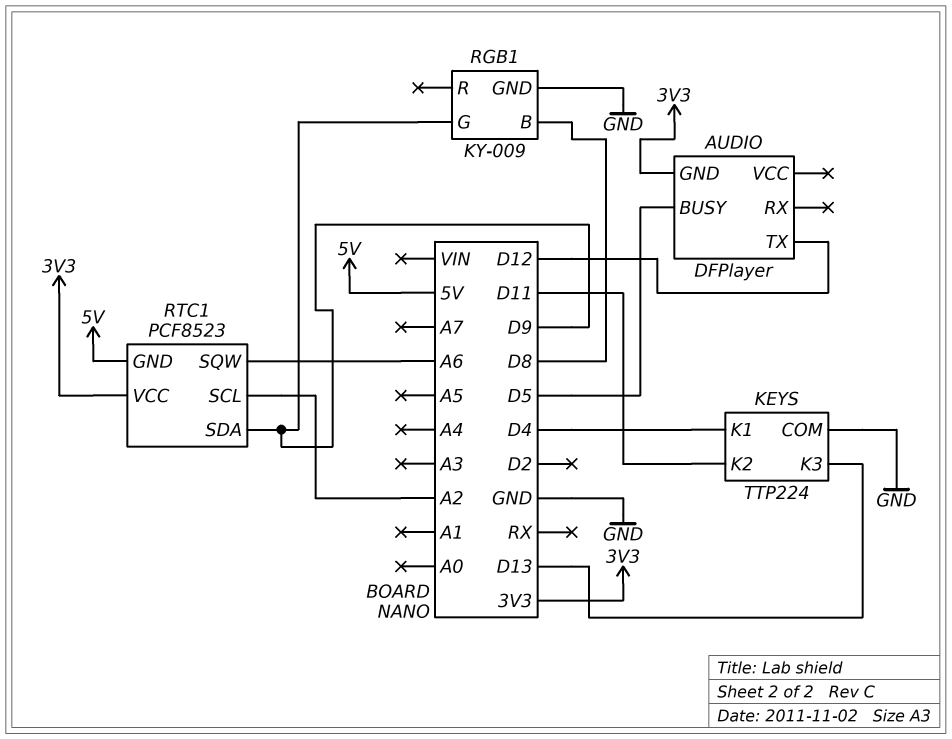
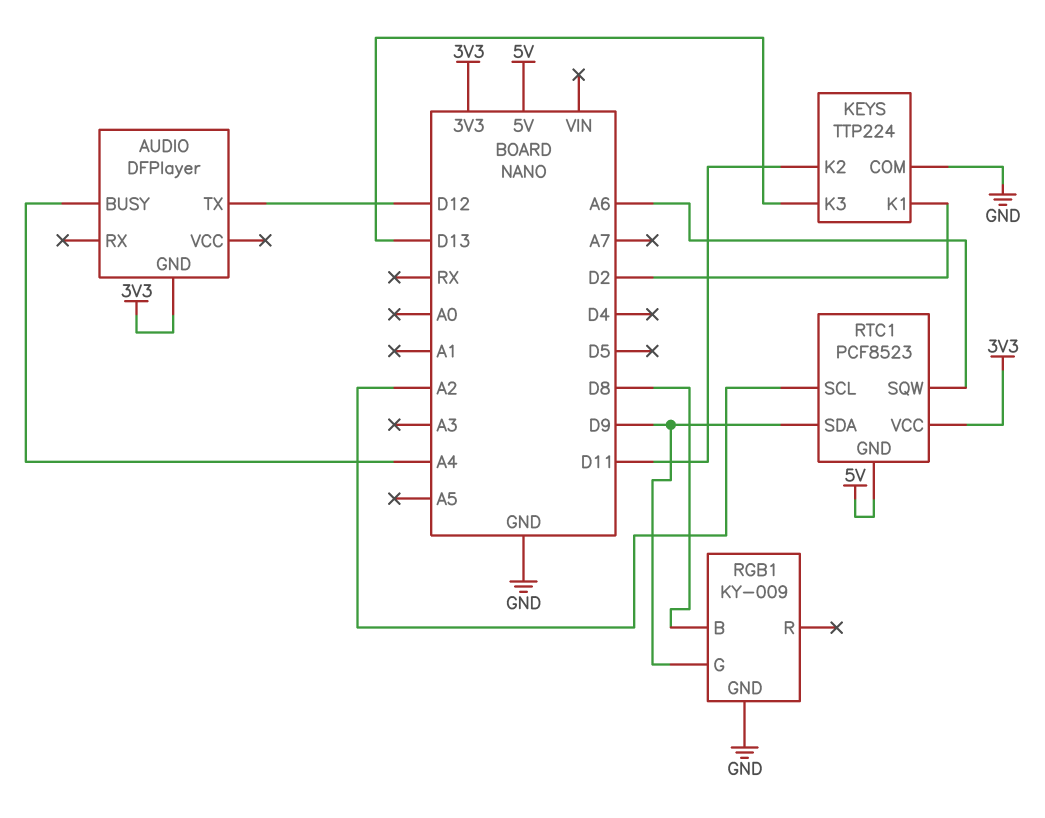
AUDIO pin BUSY: D5 -> A4
KEYS pin K1: D4 -> D2

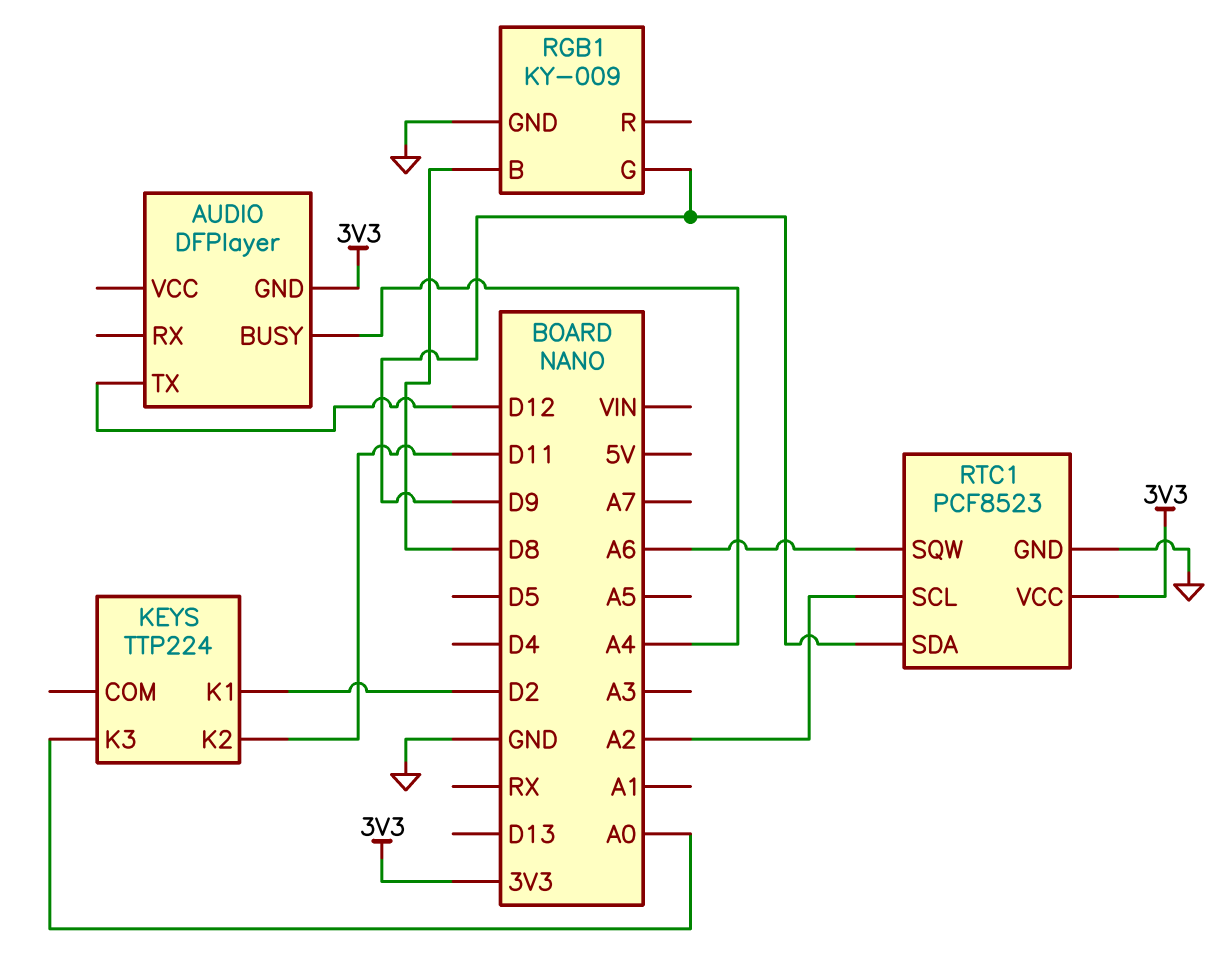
KEYS pin COM: GND -> none
KEYS pin K3: D13 -> A0
RTC1 pin GND: 5V -> GND

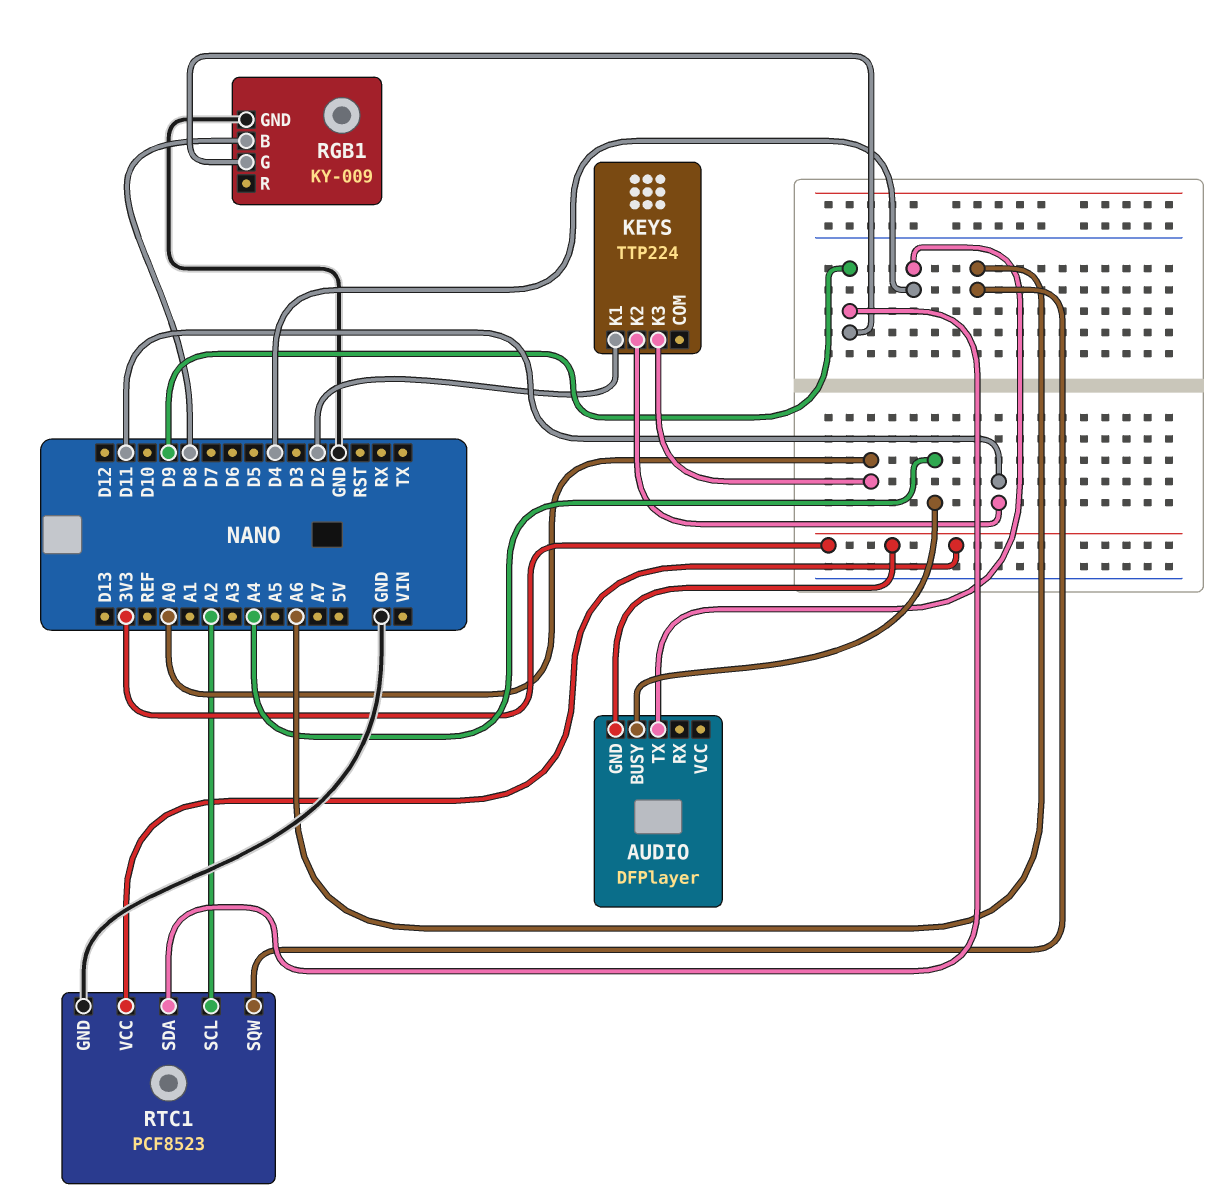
AUDIO pin TX: D12 -> D4

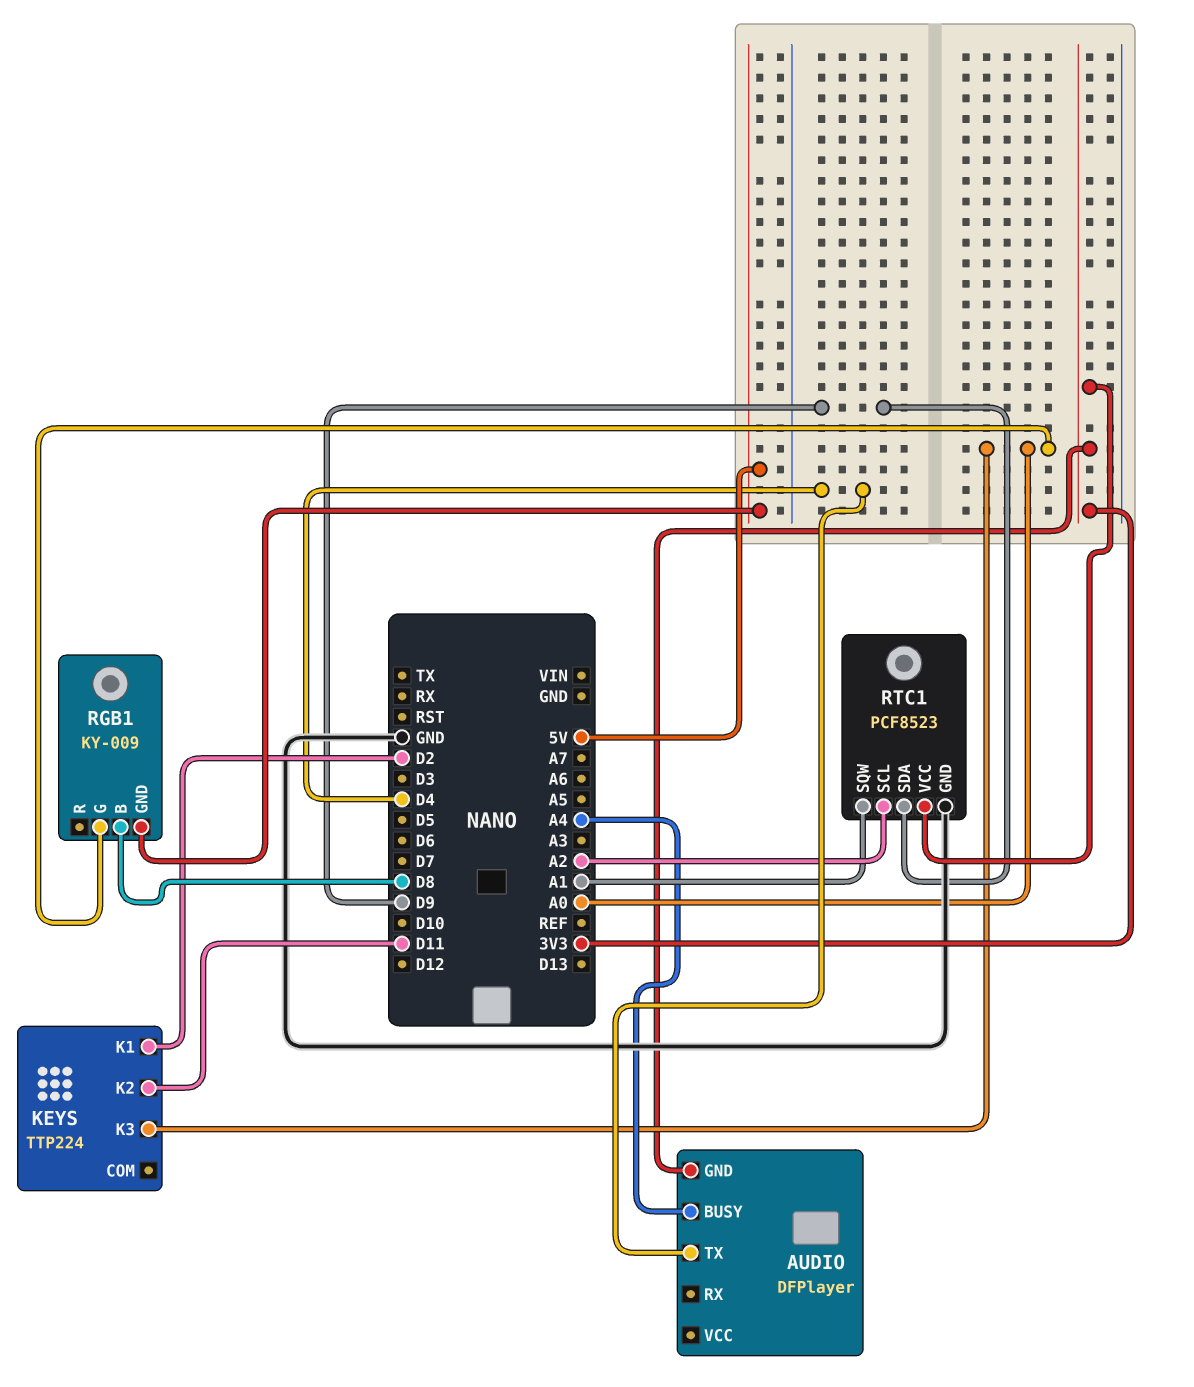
RGB1 pin G: D9 -> A0
RGB1 pin GND: GND -> 5V
RTC1 pin SQW: A6 -> A1

